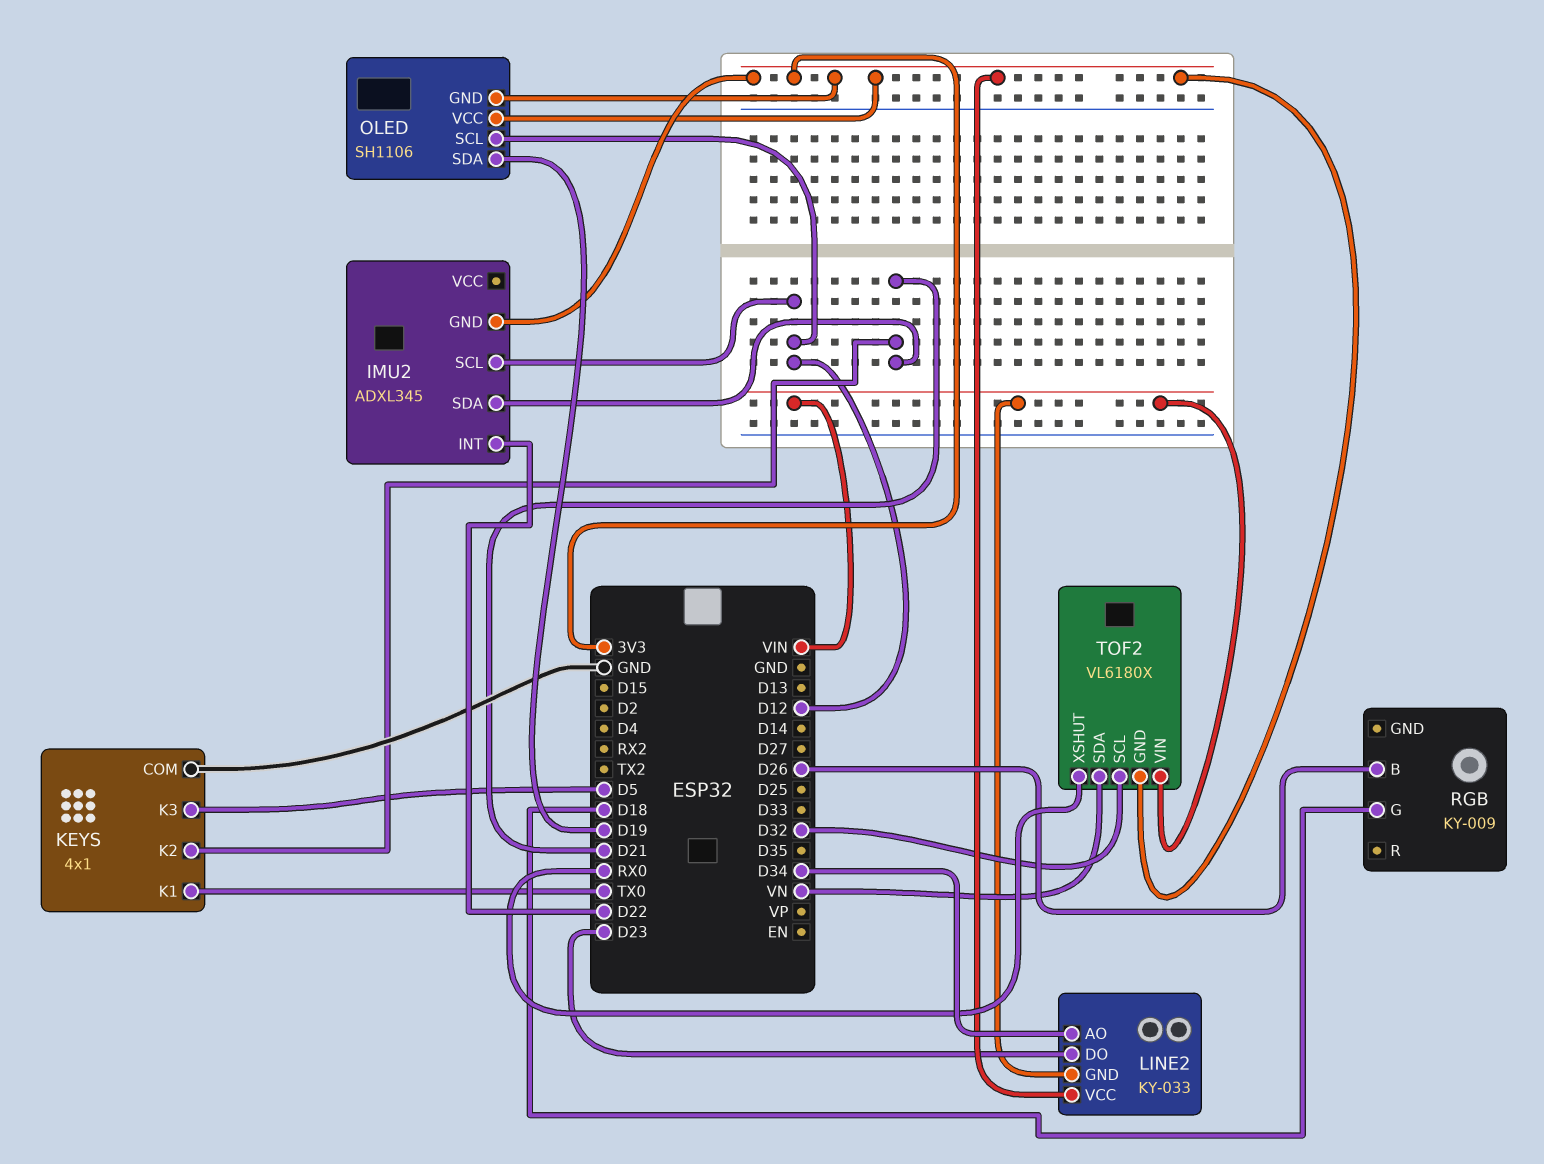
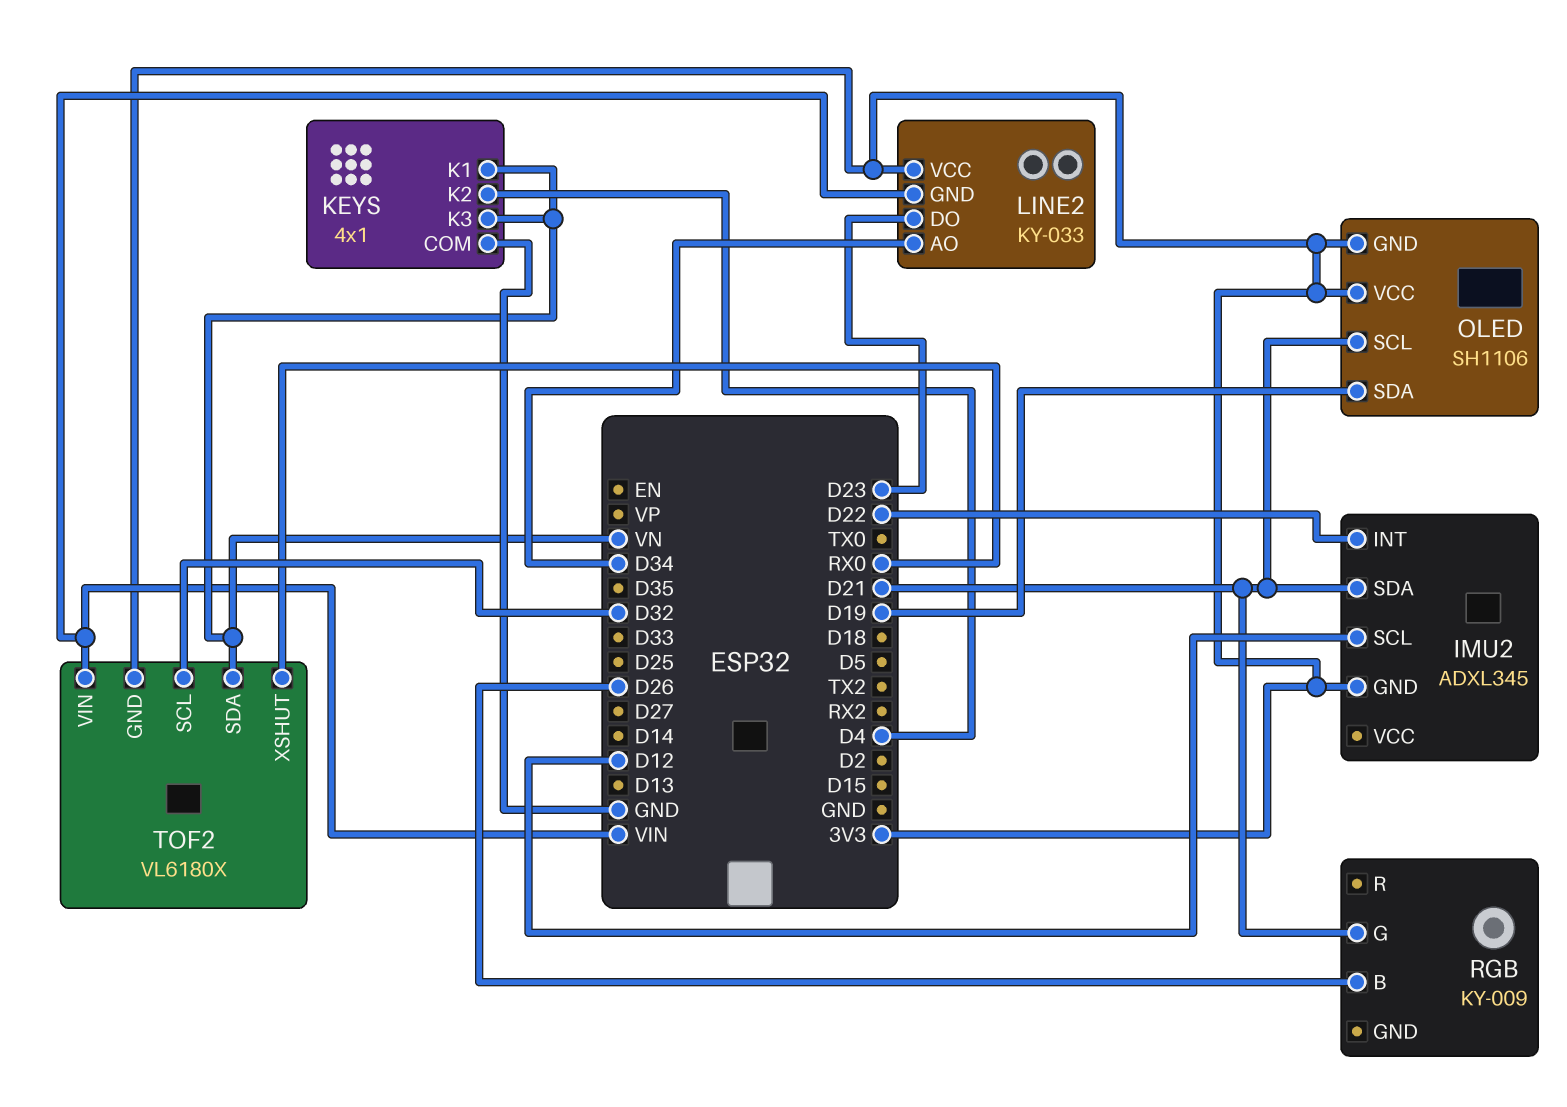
KEYS pin K1: TX0 -> VN
KEYS pin K2: D21 -> D4
KEYS pin K3: D5 -> VN
OLED pin SCL: D12 -> D21
RGB pin G: D18 -> D21

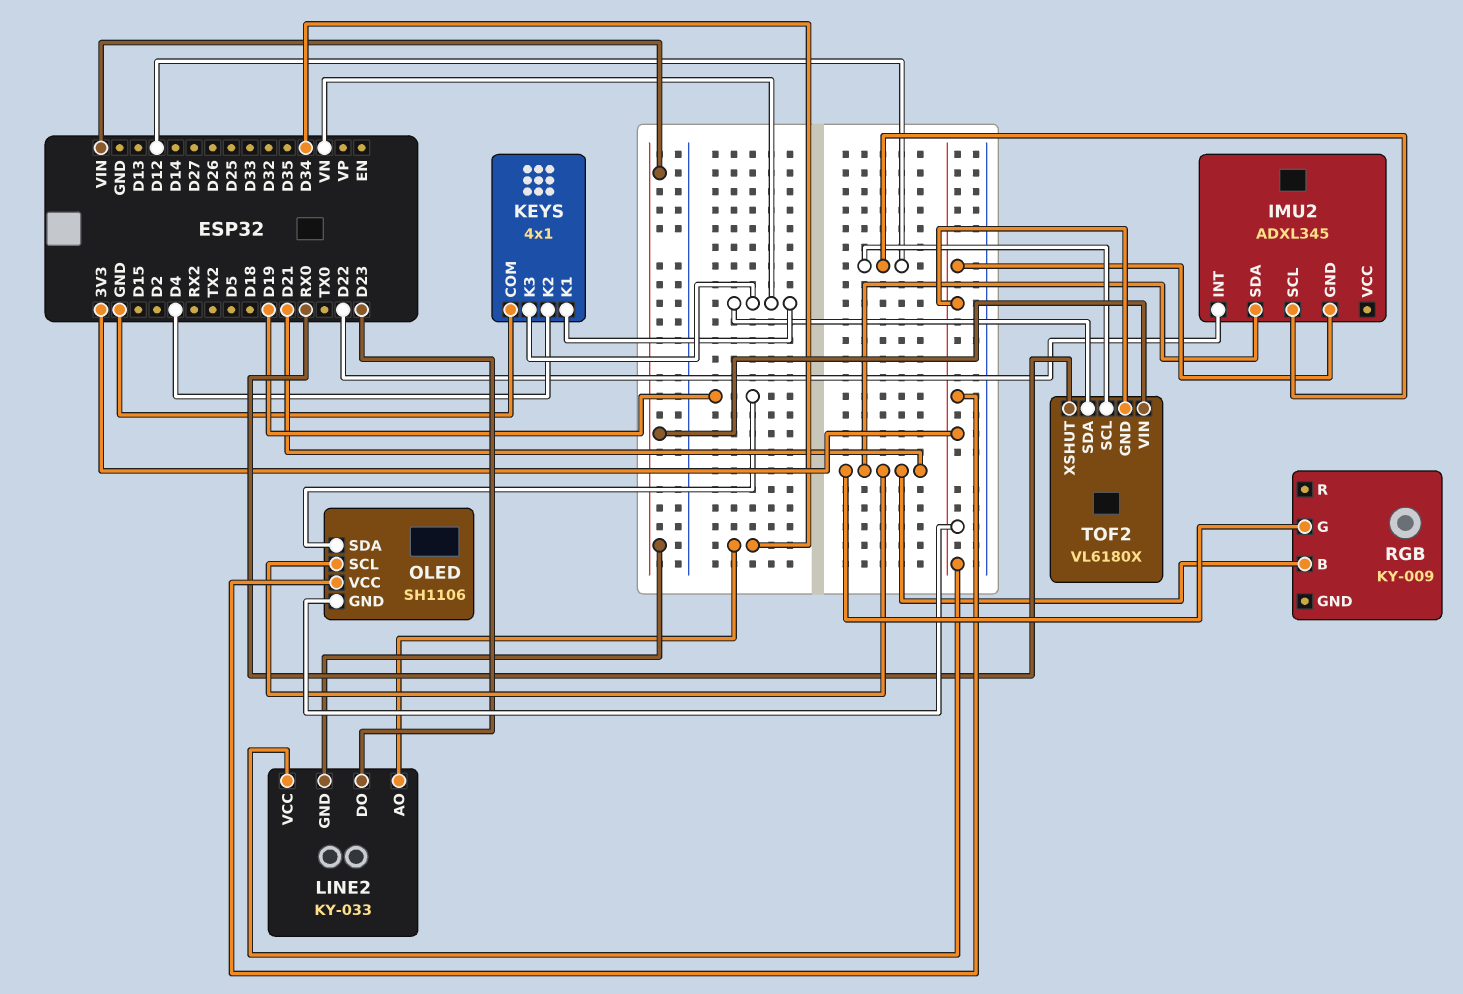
RGB pin B: D26 -> D21
TOF2 pin SCL: D32 -> D12

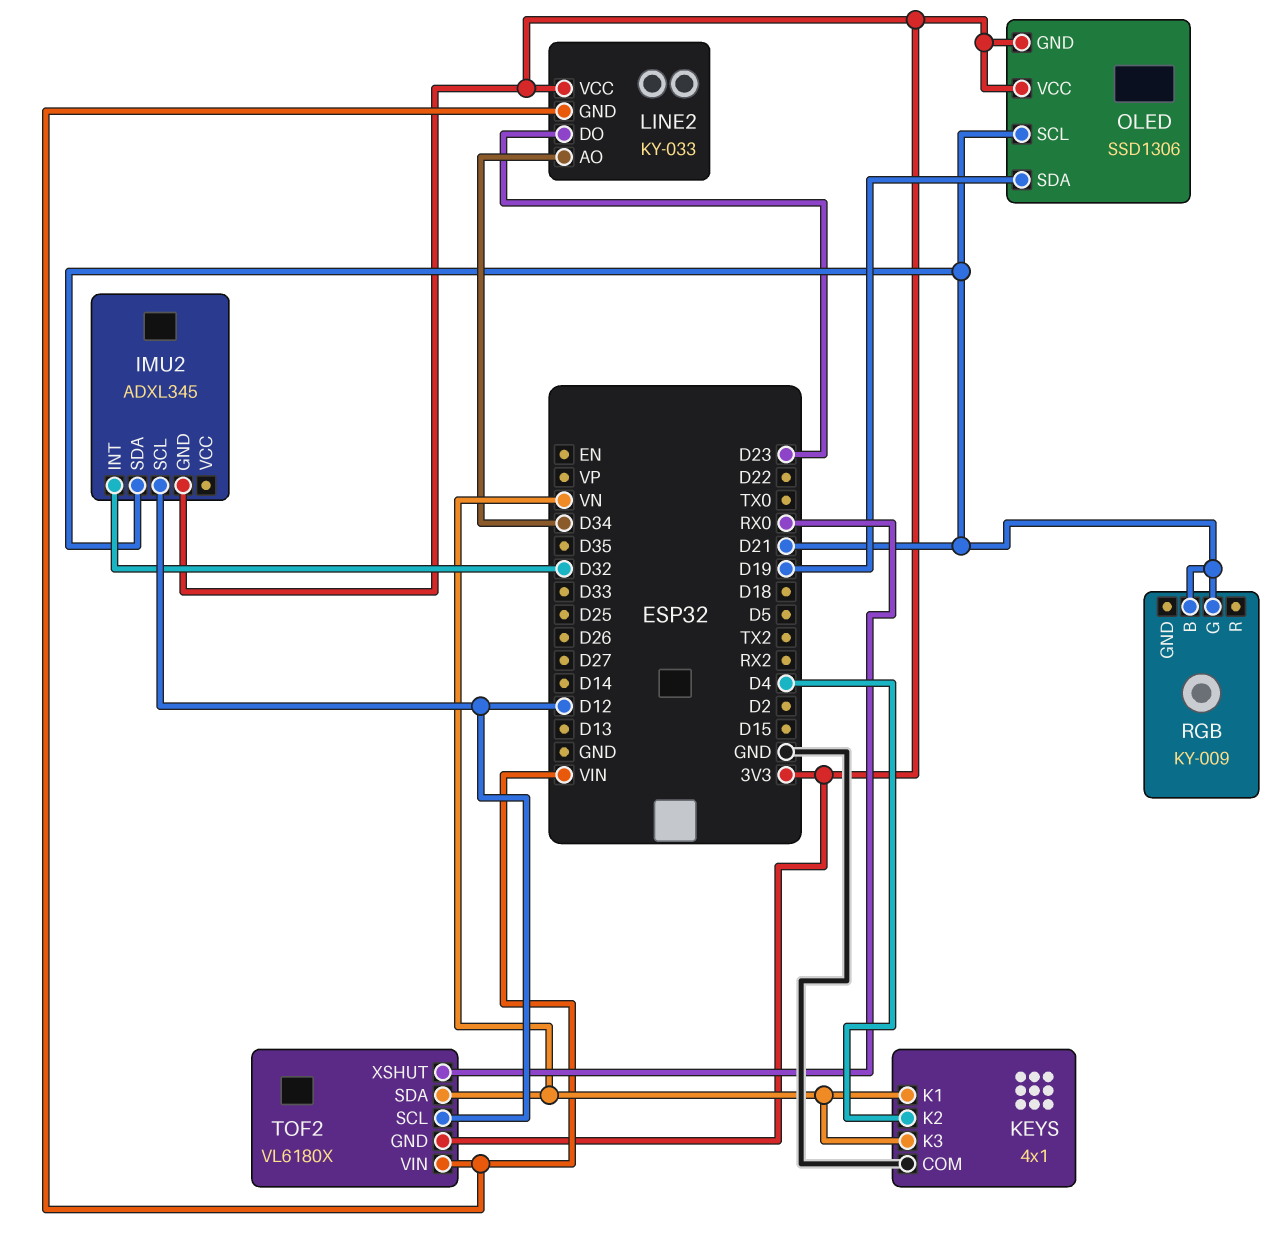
IMU2 pin INT: D22 -> D32
OLED: SH1106 -> SSD1306

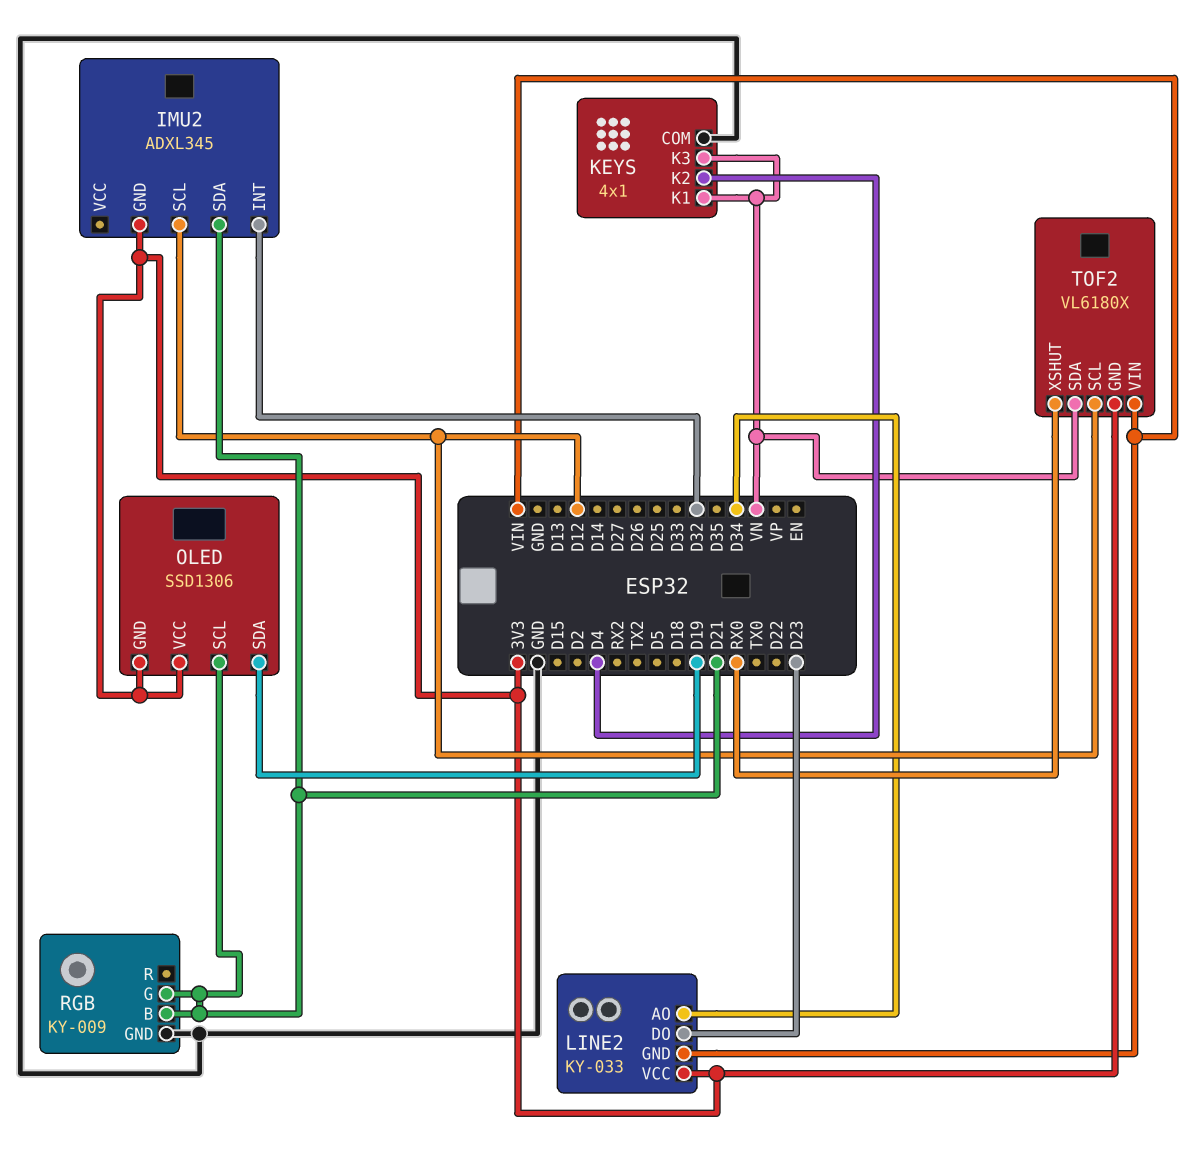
RGB pin GND: none -> GND

